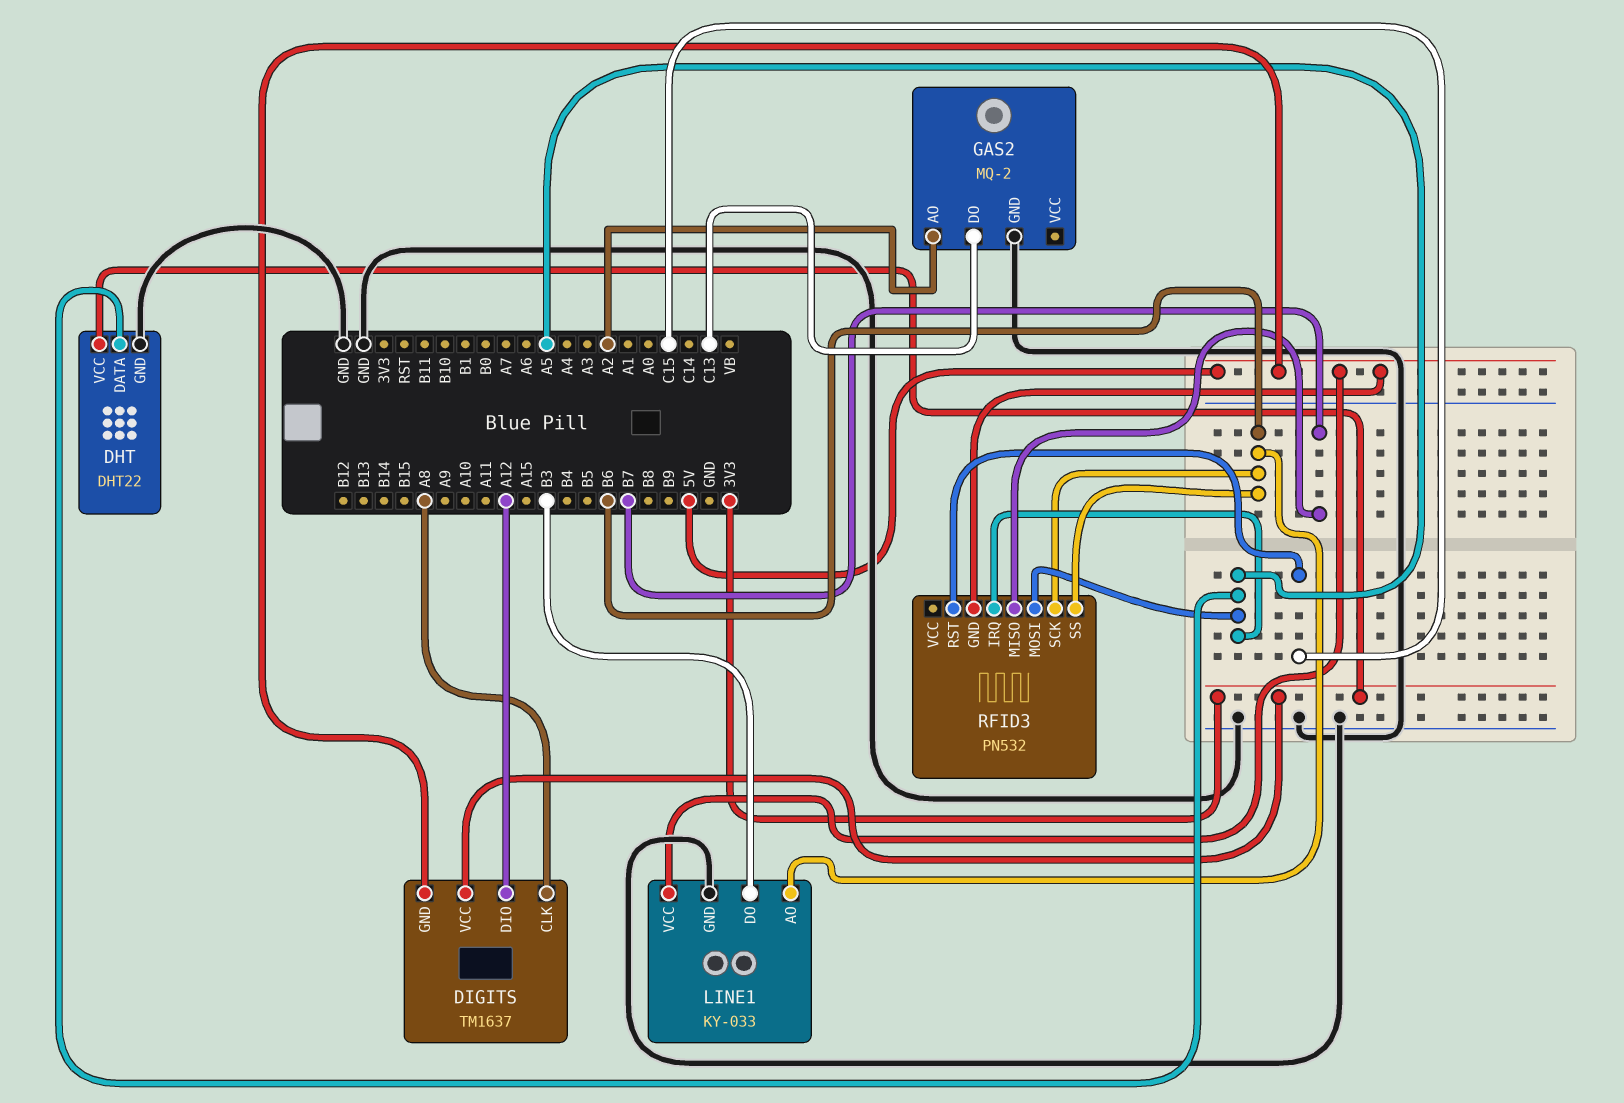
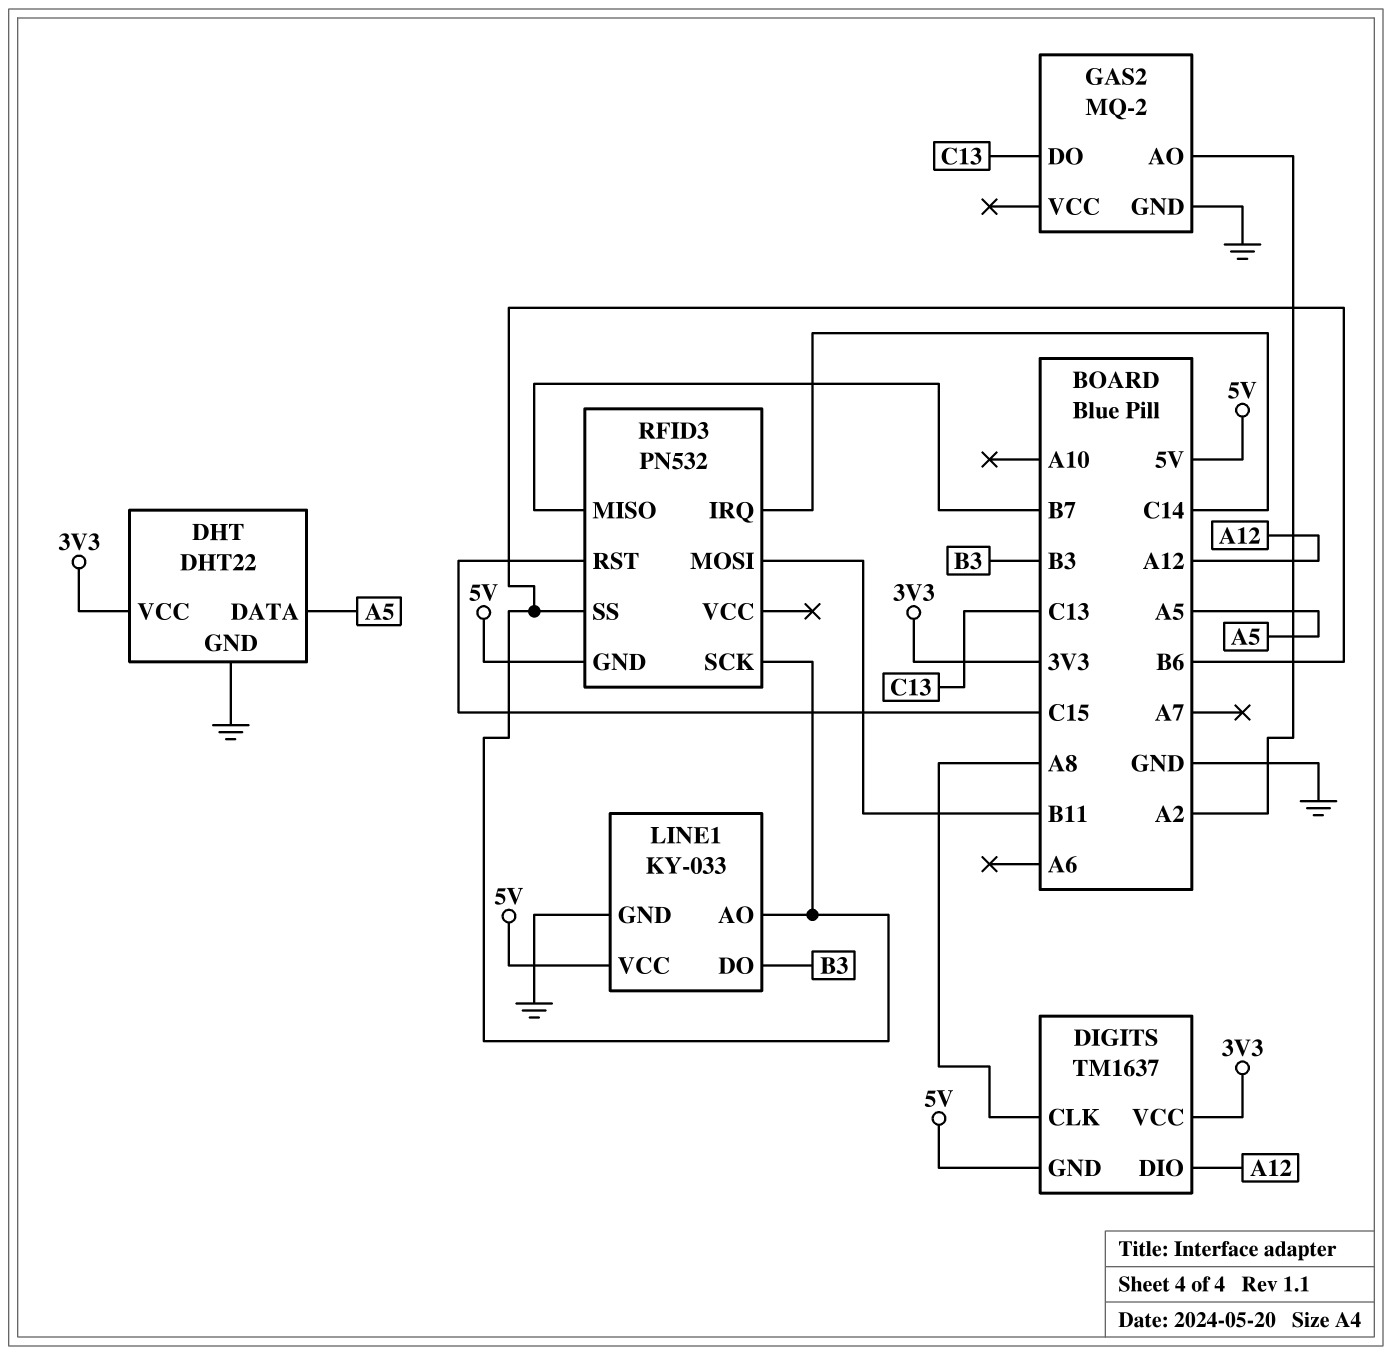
RFID3 pin IRQ: A5 -> C14
RFID3 pin MOSI: A5 -> B11

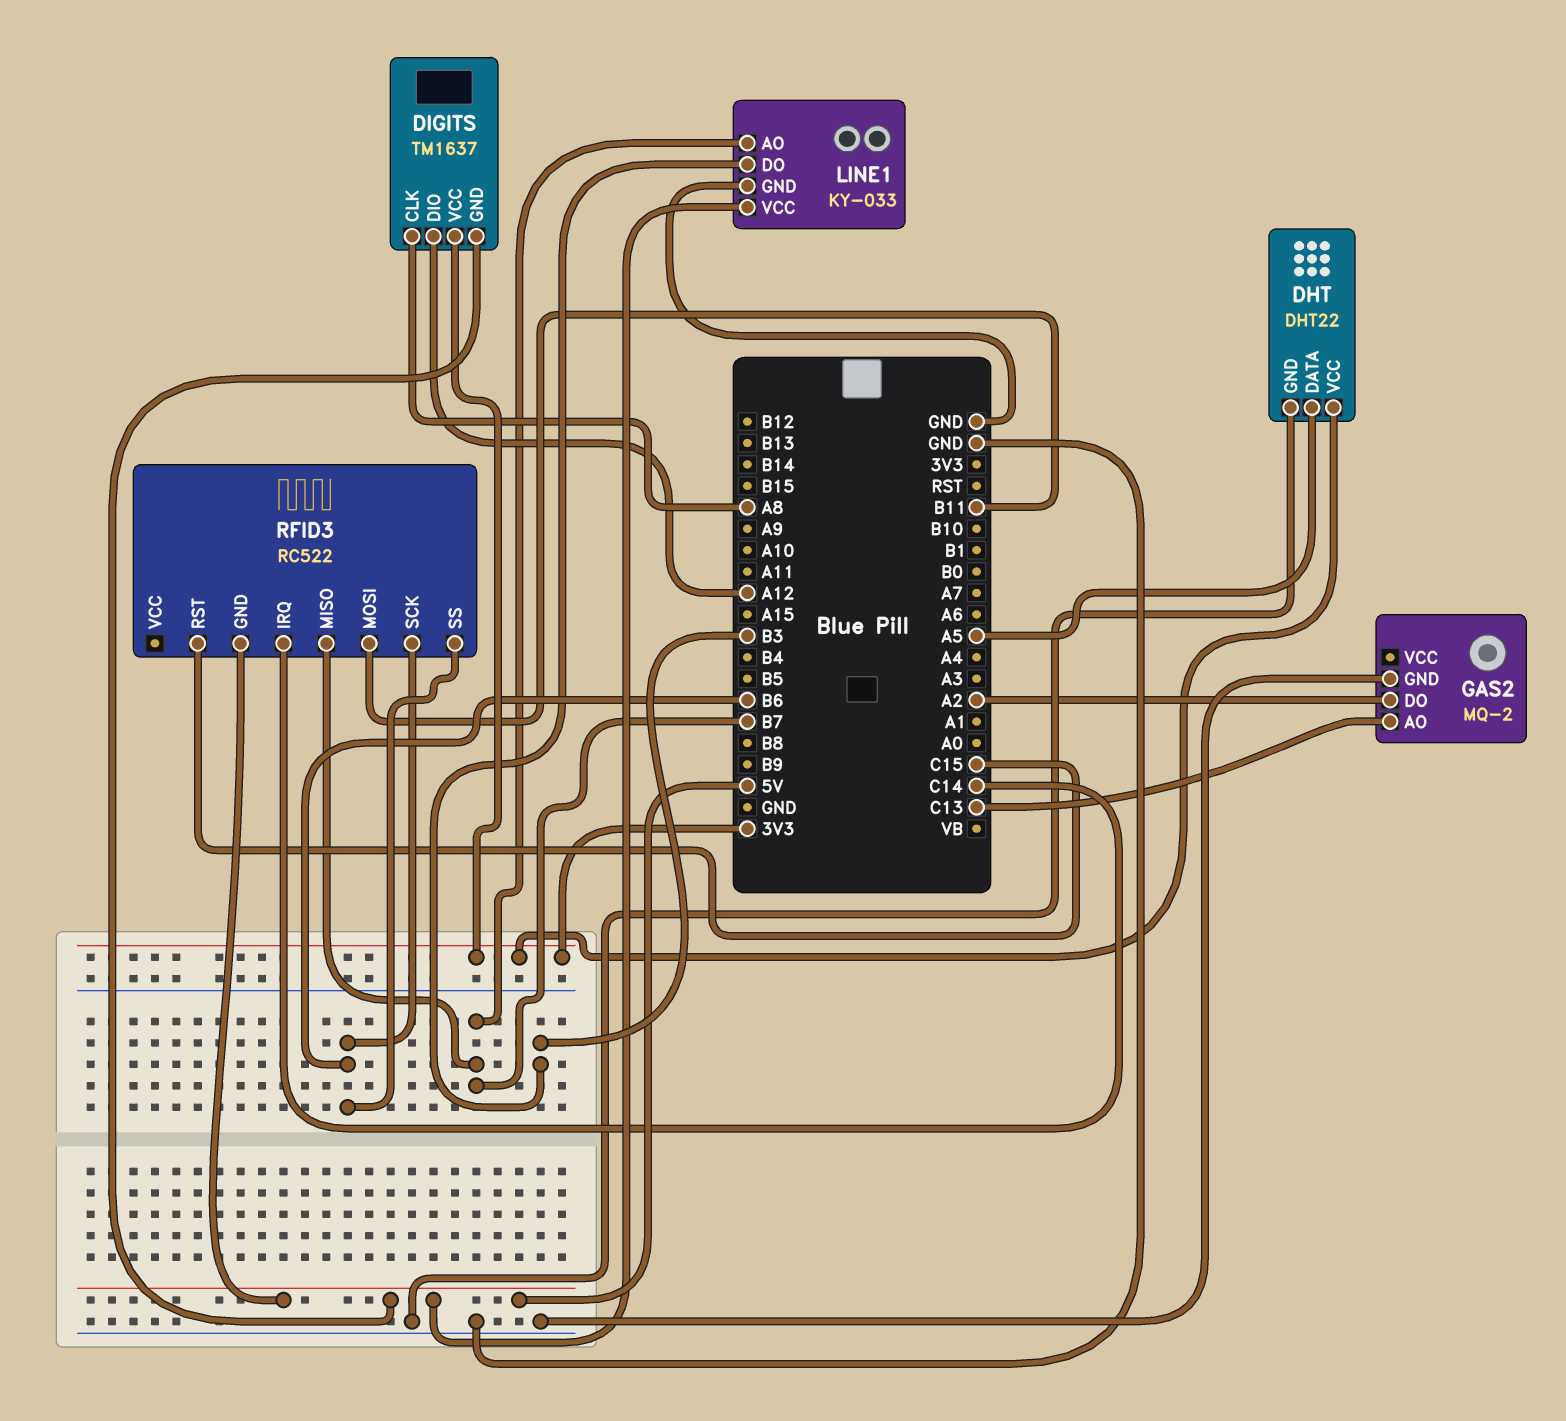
GAS2 pin AO: A2 -> C13
GAS2 pin DO: C13 -> A2
LINE1 pin AO: B6 -> B7
RFID3: PN532 -> RC522

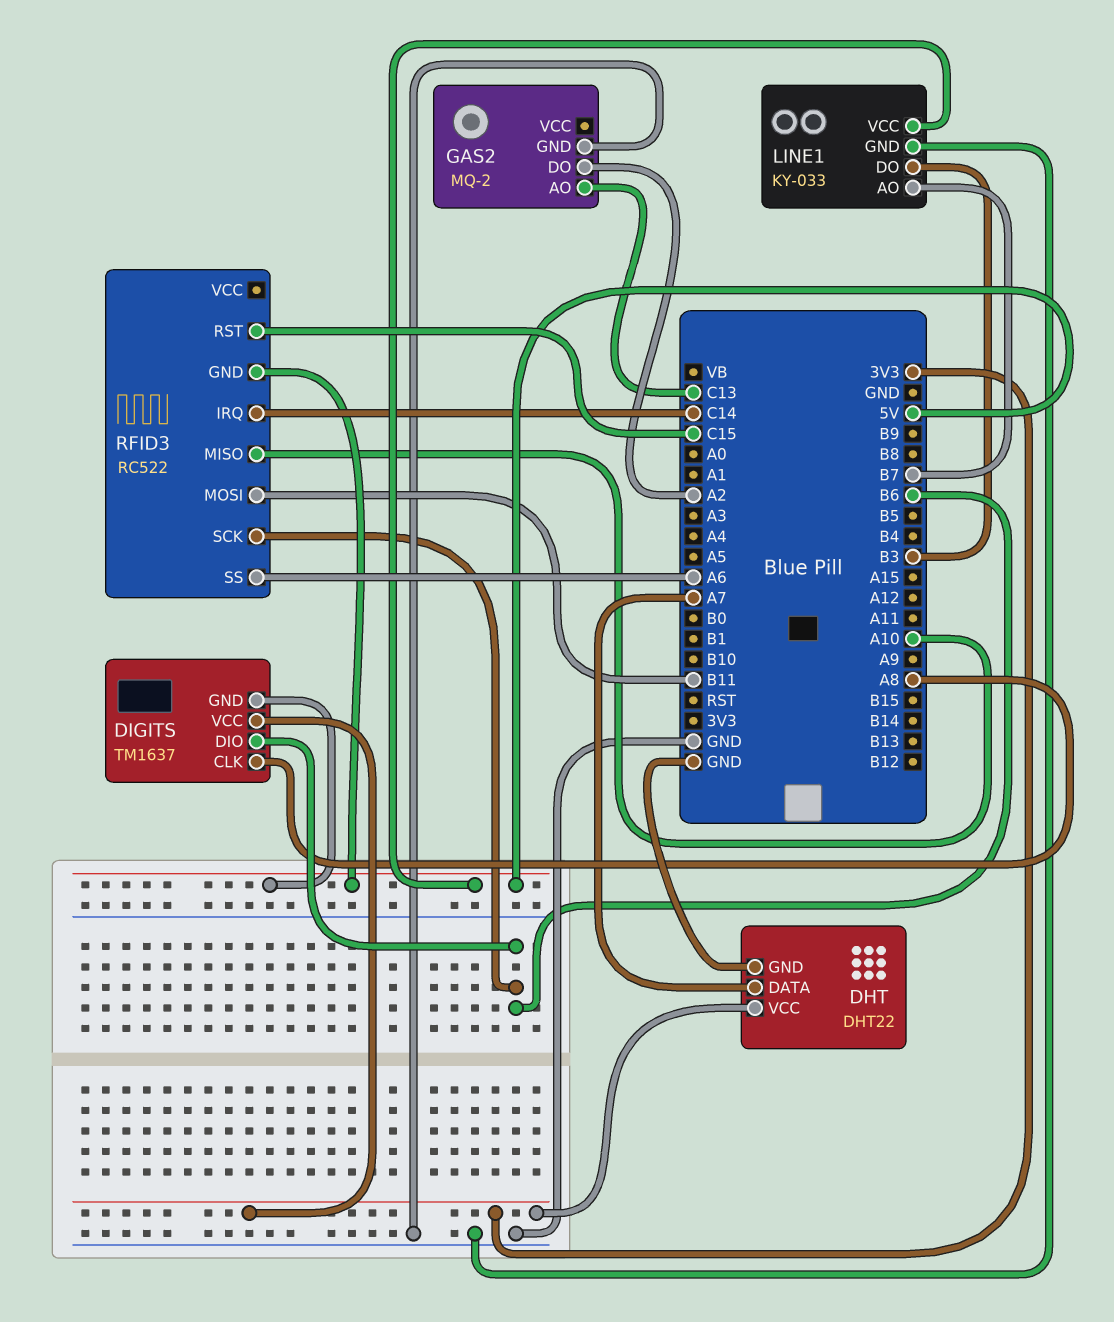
DHT pin DATA: A5 -> A7
DIGITS pin DIO: A12 -> B6
RFID3 pin MISO: B7 -> A10
RFID3 pin SS: B6 -> A6

